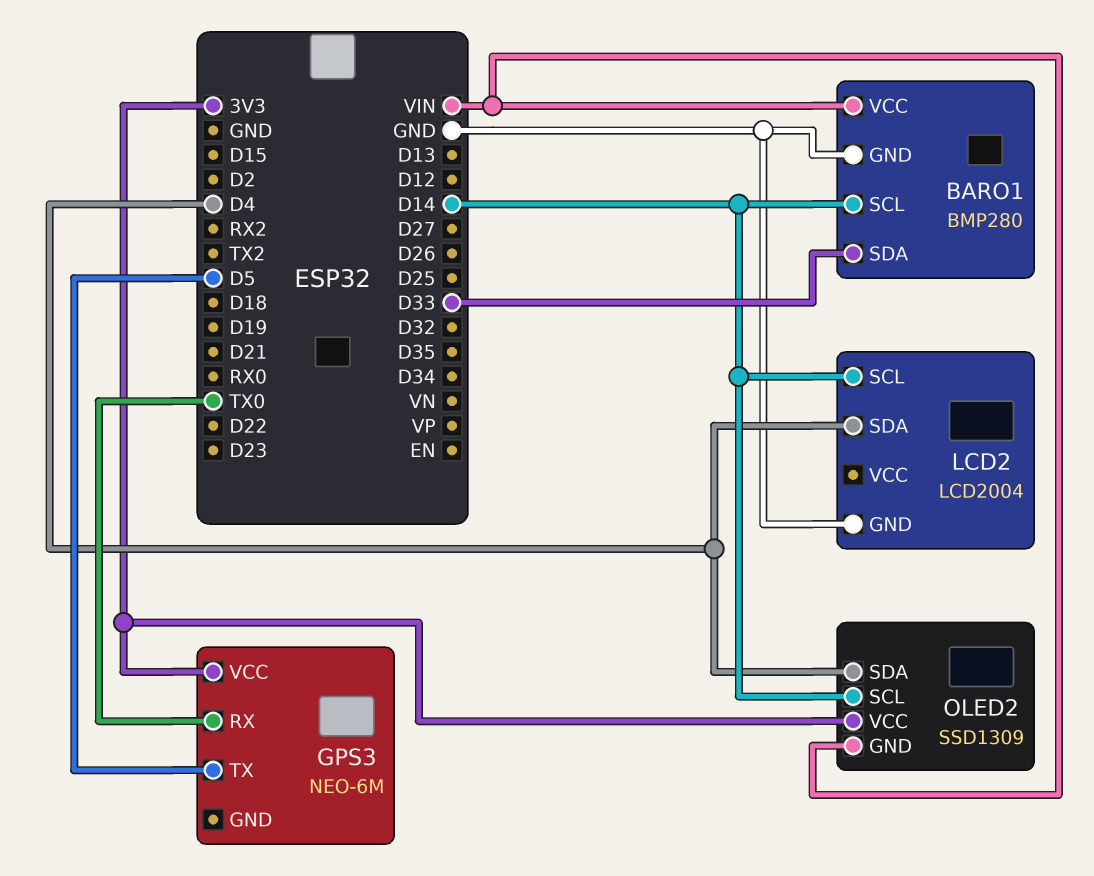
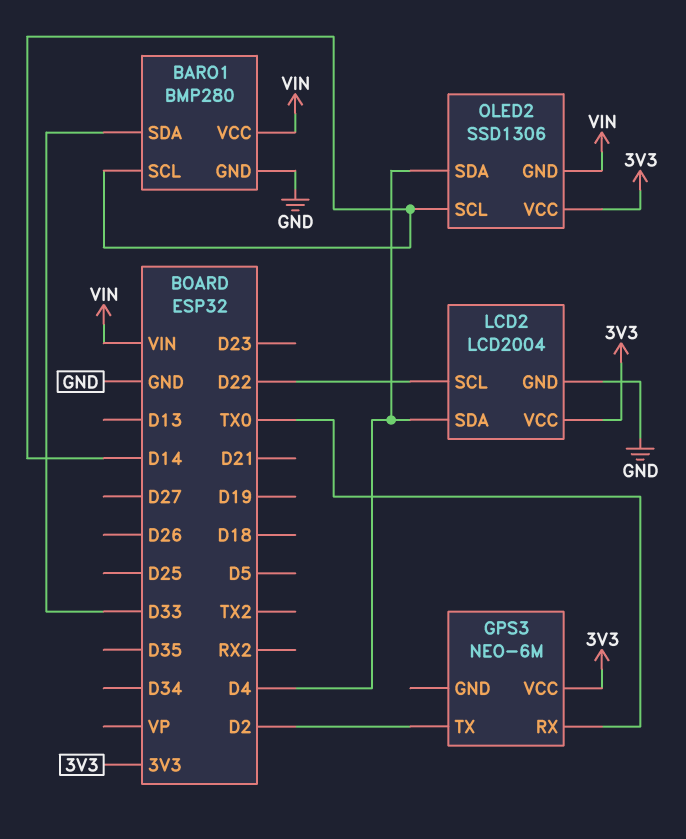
GPS3 pin TX: D5 -> D2
LCD2 pin SCL: D14 -> D22
LCD2 pin VCC: none -> 3V3
OLED2: SSD1309 -> SSD1306

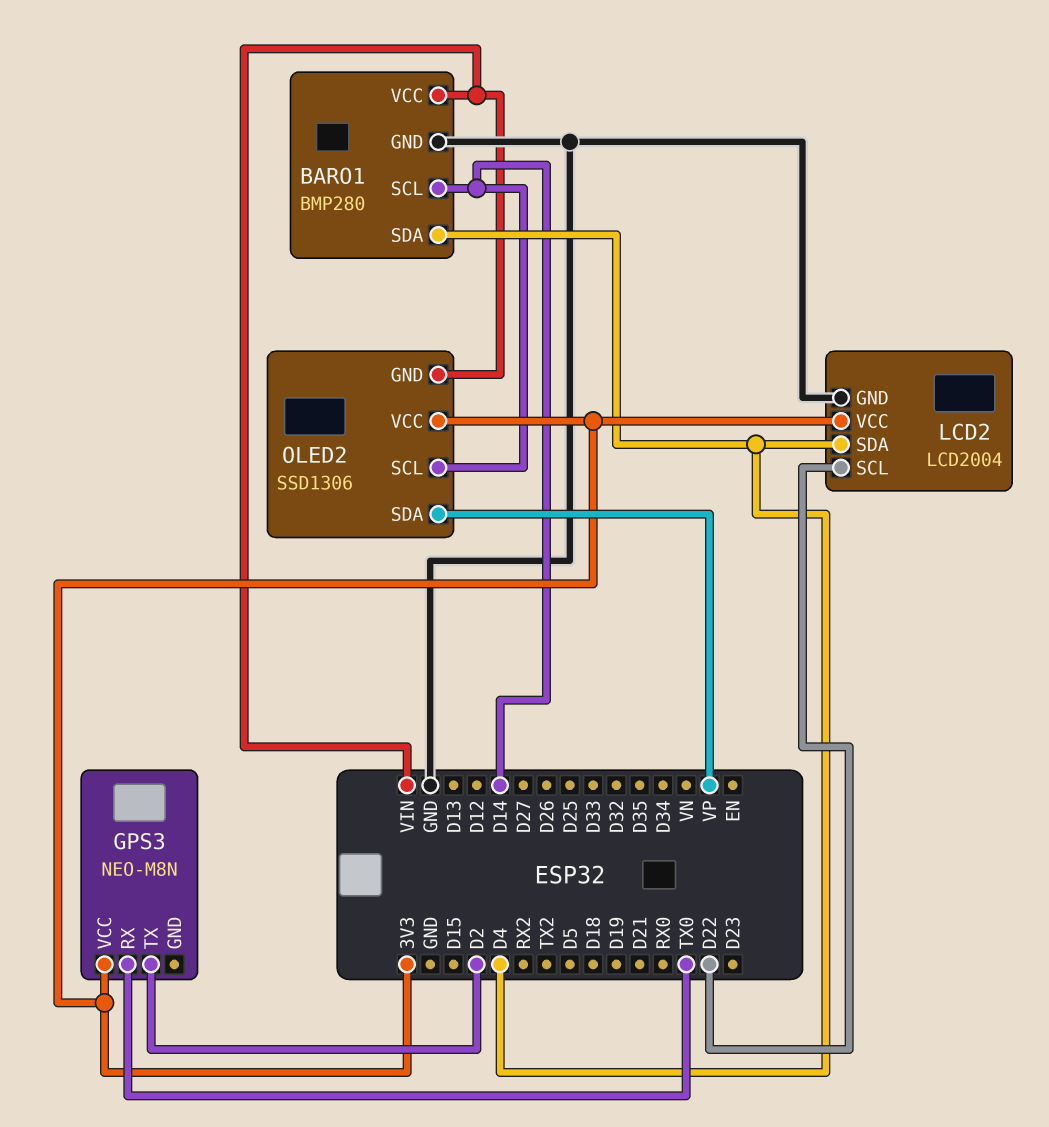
BARO1 pin SDA: D33 -> D4
GPS3: NEO-6M -> NEO-M8N
OLED2 pin SDA: D4 -> VP

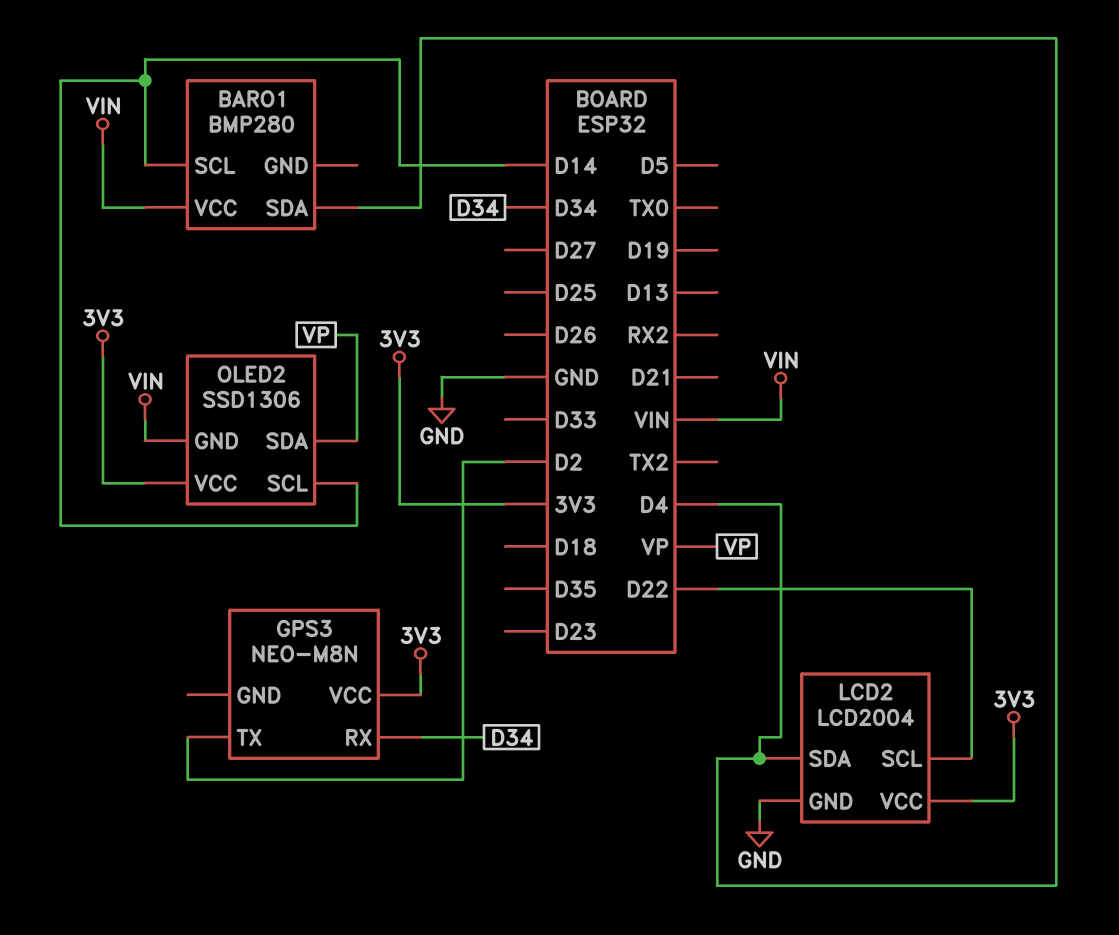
BARO1 pin GND: GND -> none
GPS3 pin RX: TX0 -> D34

